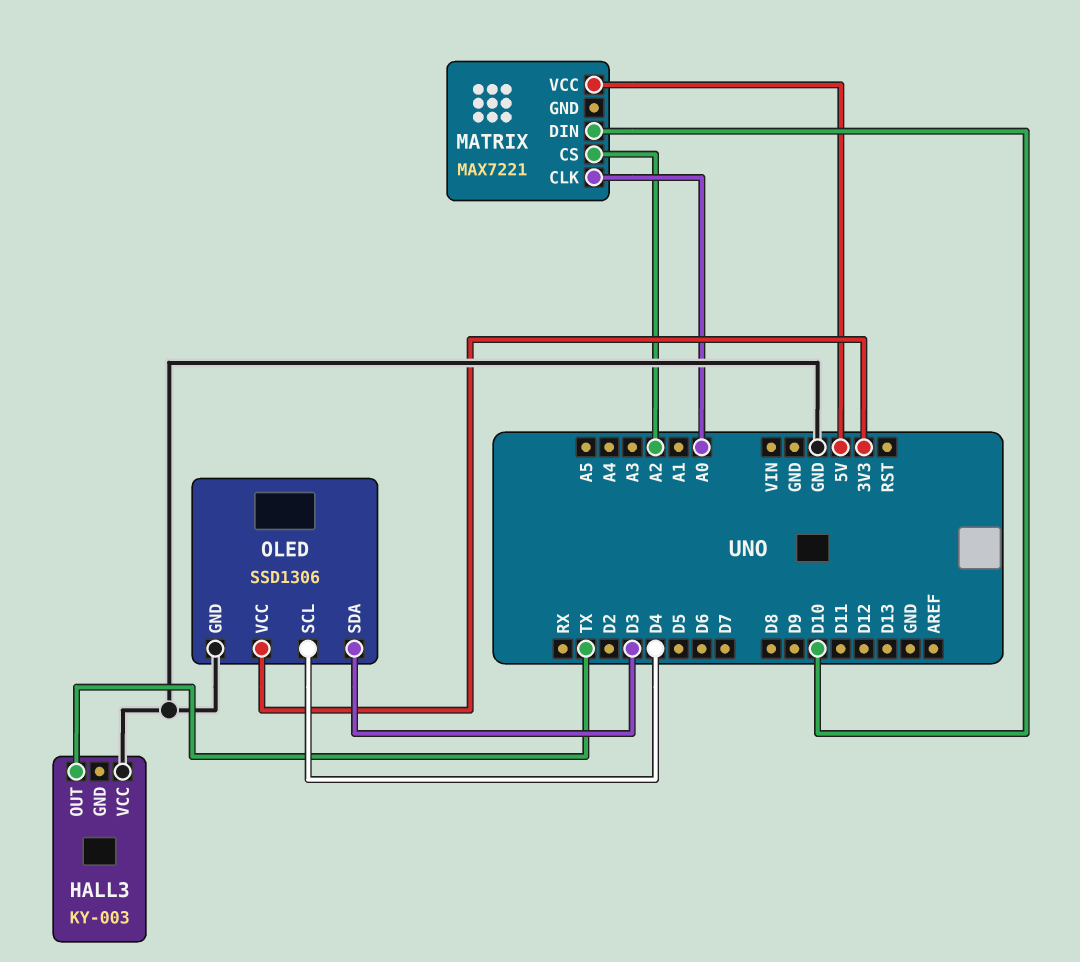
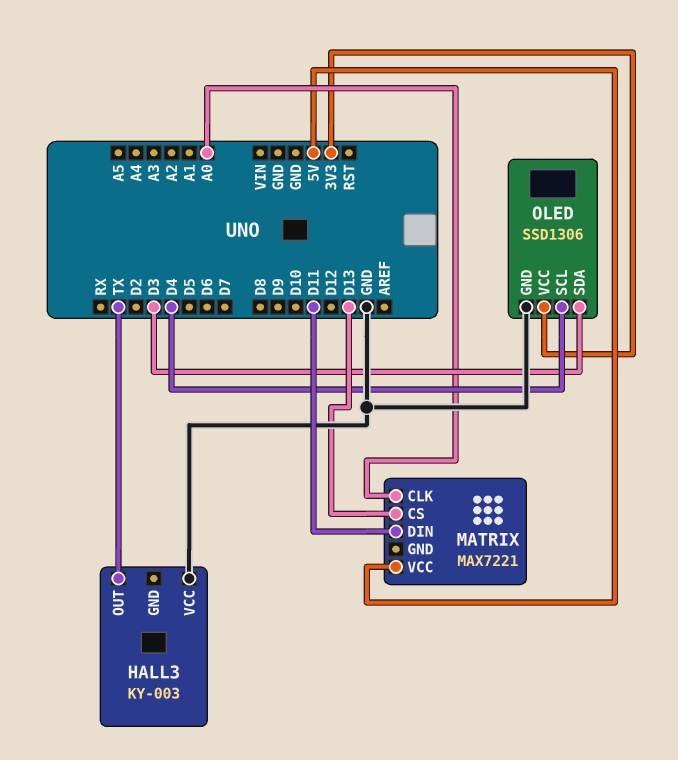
MATRIX pin CS: A2 -> D13
MATRIX pin DIN: D10 -> D11

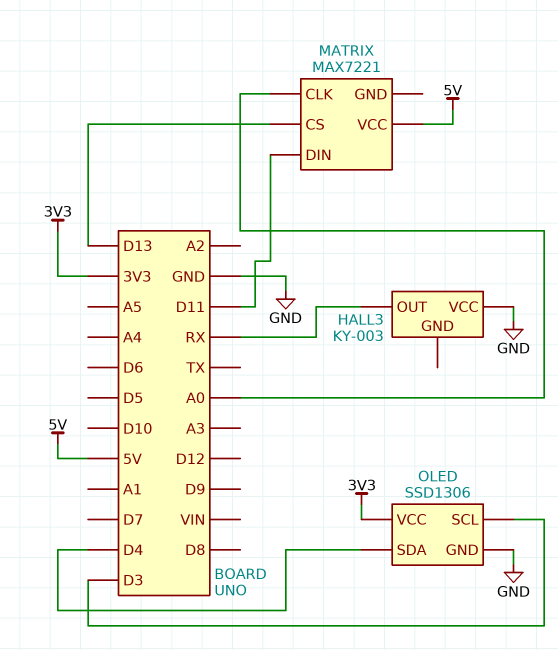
HALL3 pin OUT: TX -> RX
OLED pin SCL: D4 -> D3
OLED pin SDA: D3 -> D4

